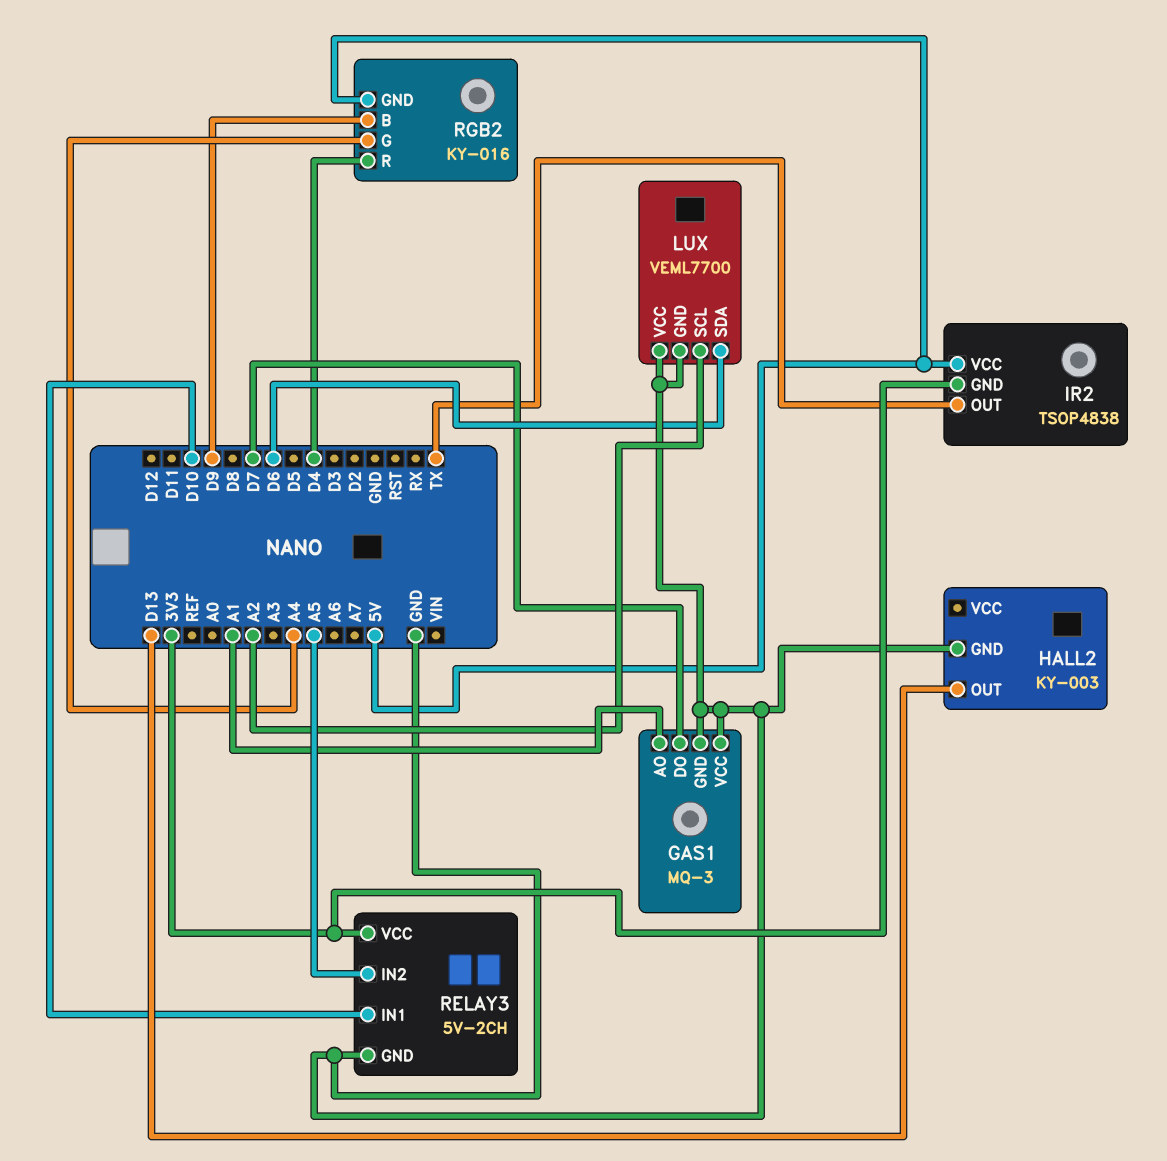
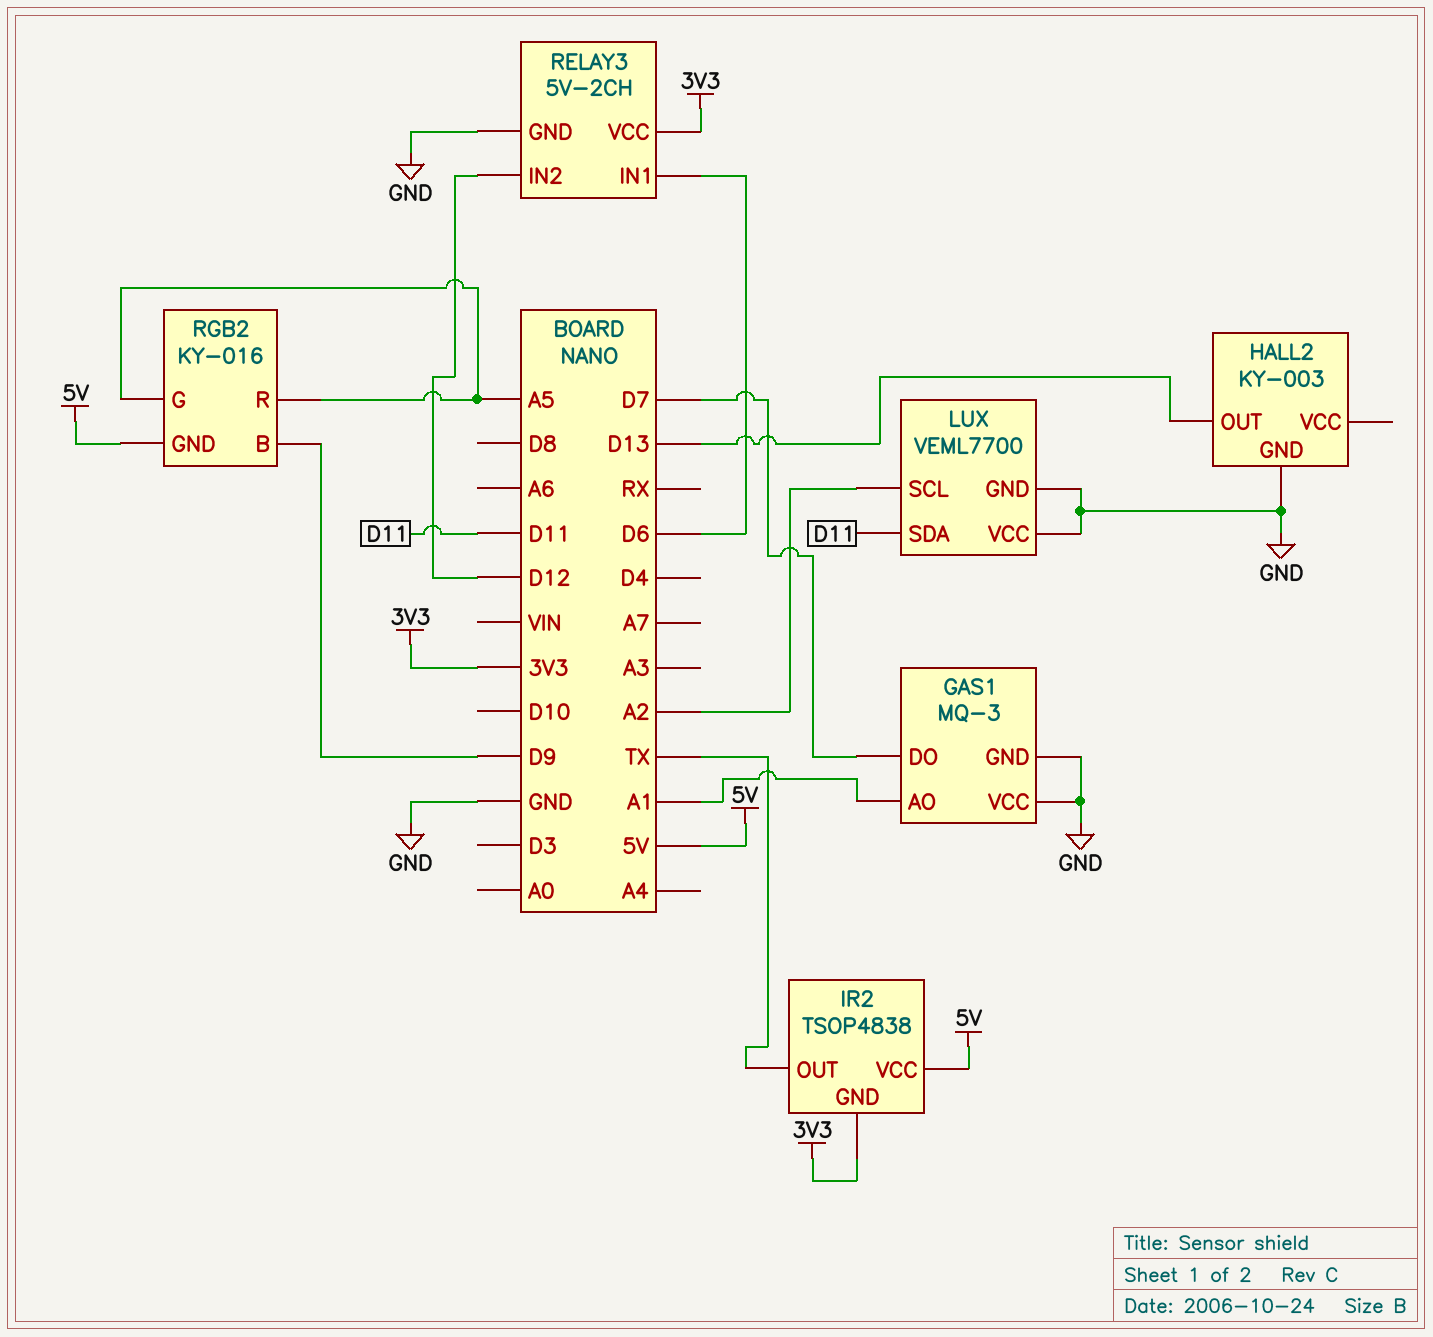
LUX pin SDA: D6 -> D11
RELAY3 pin IN1: D10 -> D6
RELAY3 pin IN2: A5 -> D12
RGB2 pin G: A4 -> A5
RGB2 pin R: D4 -> A5

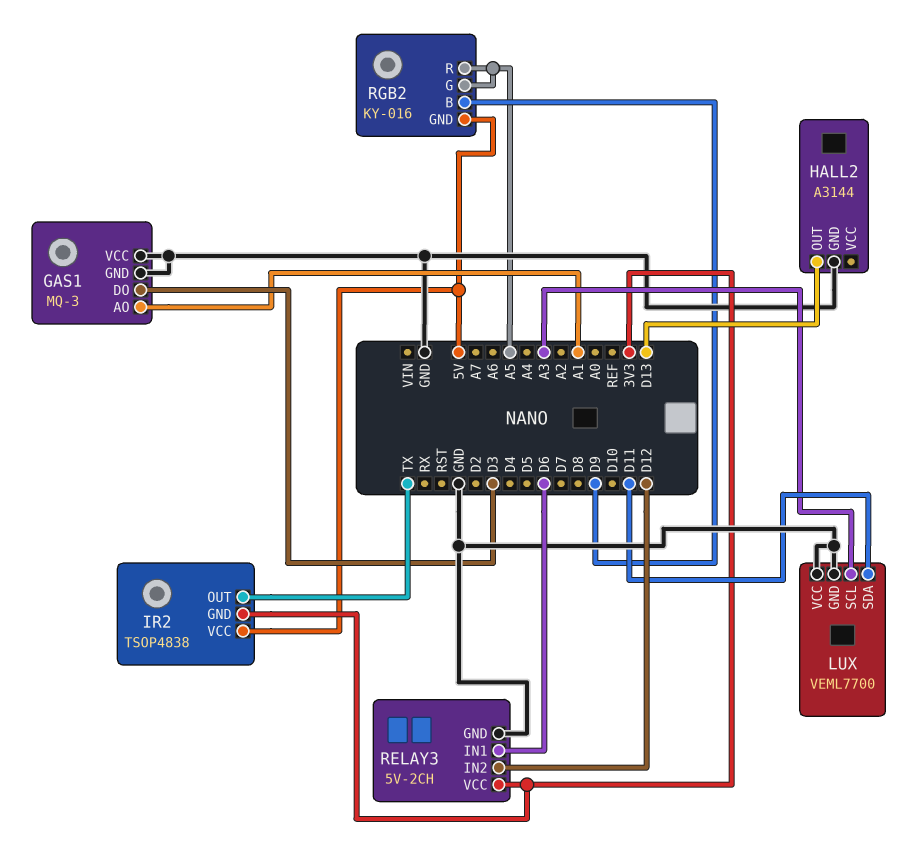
GAS1 pin DO: D7 -> D3
HALL2: KY-003 -> A3144
LUX pin SCL: A2 -> A3

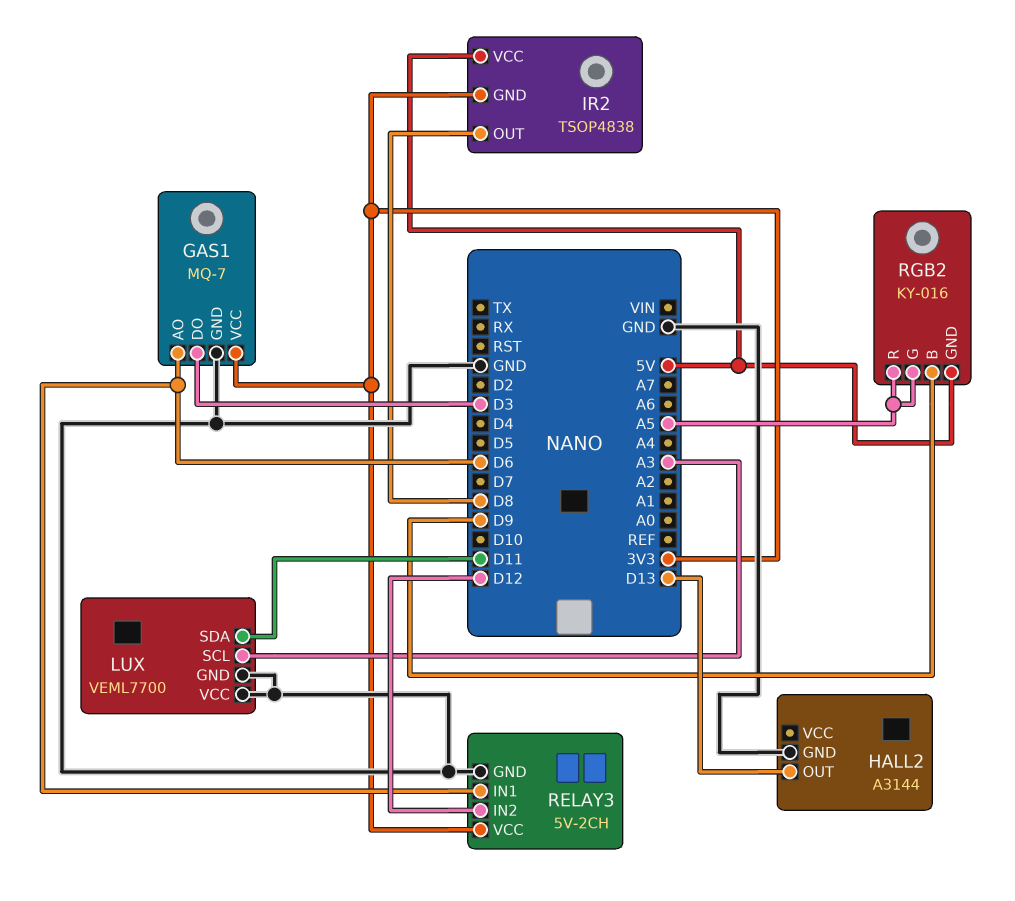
GAS1: MQ-3 -> MQ-7
GAS1 pin AO: A1 -> D6
GAS1 pin VCC: GND -> 3V3
IR2 pin OUT: TX -> D8

